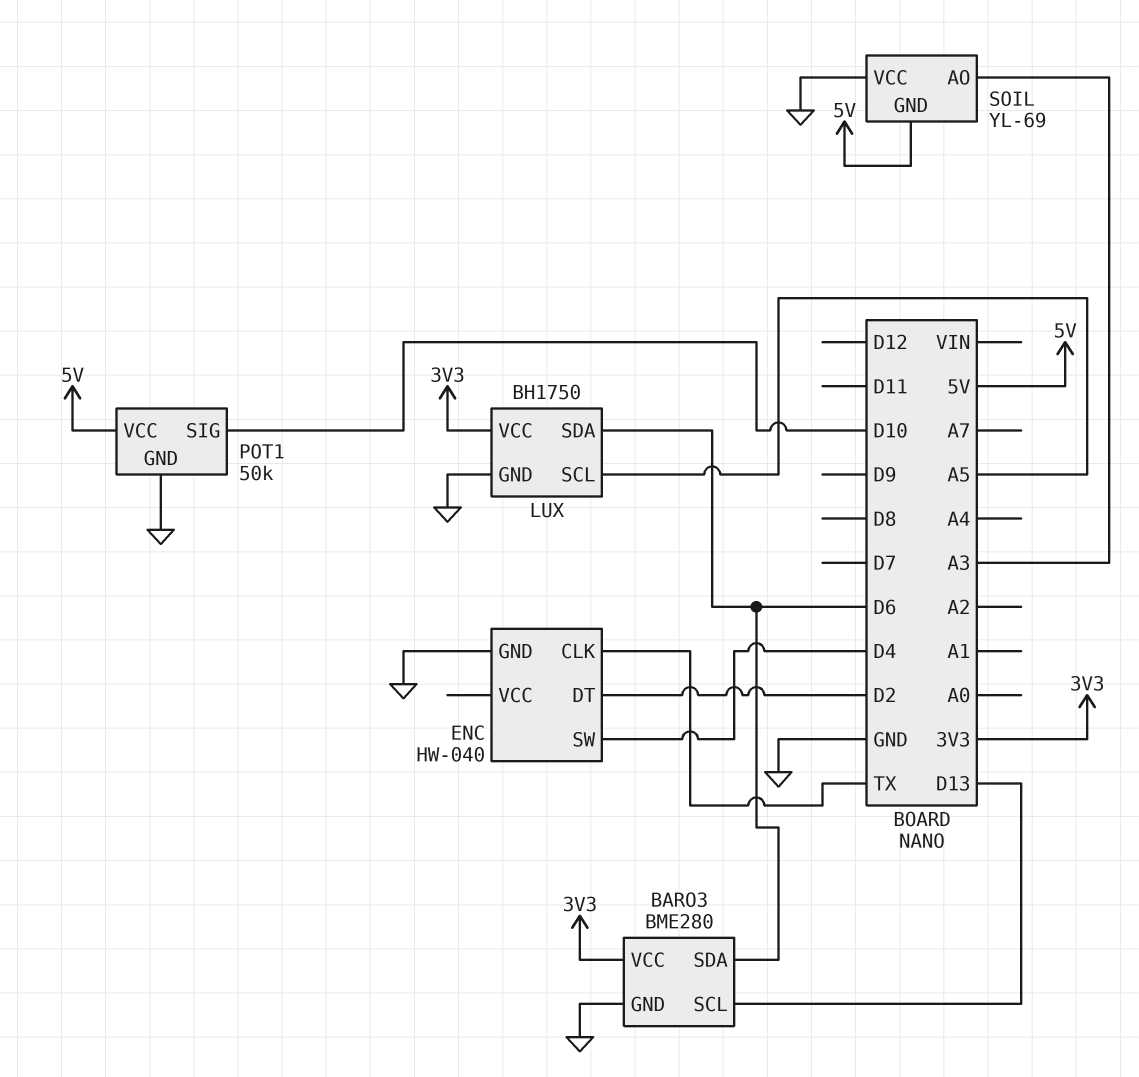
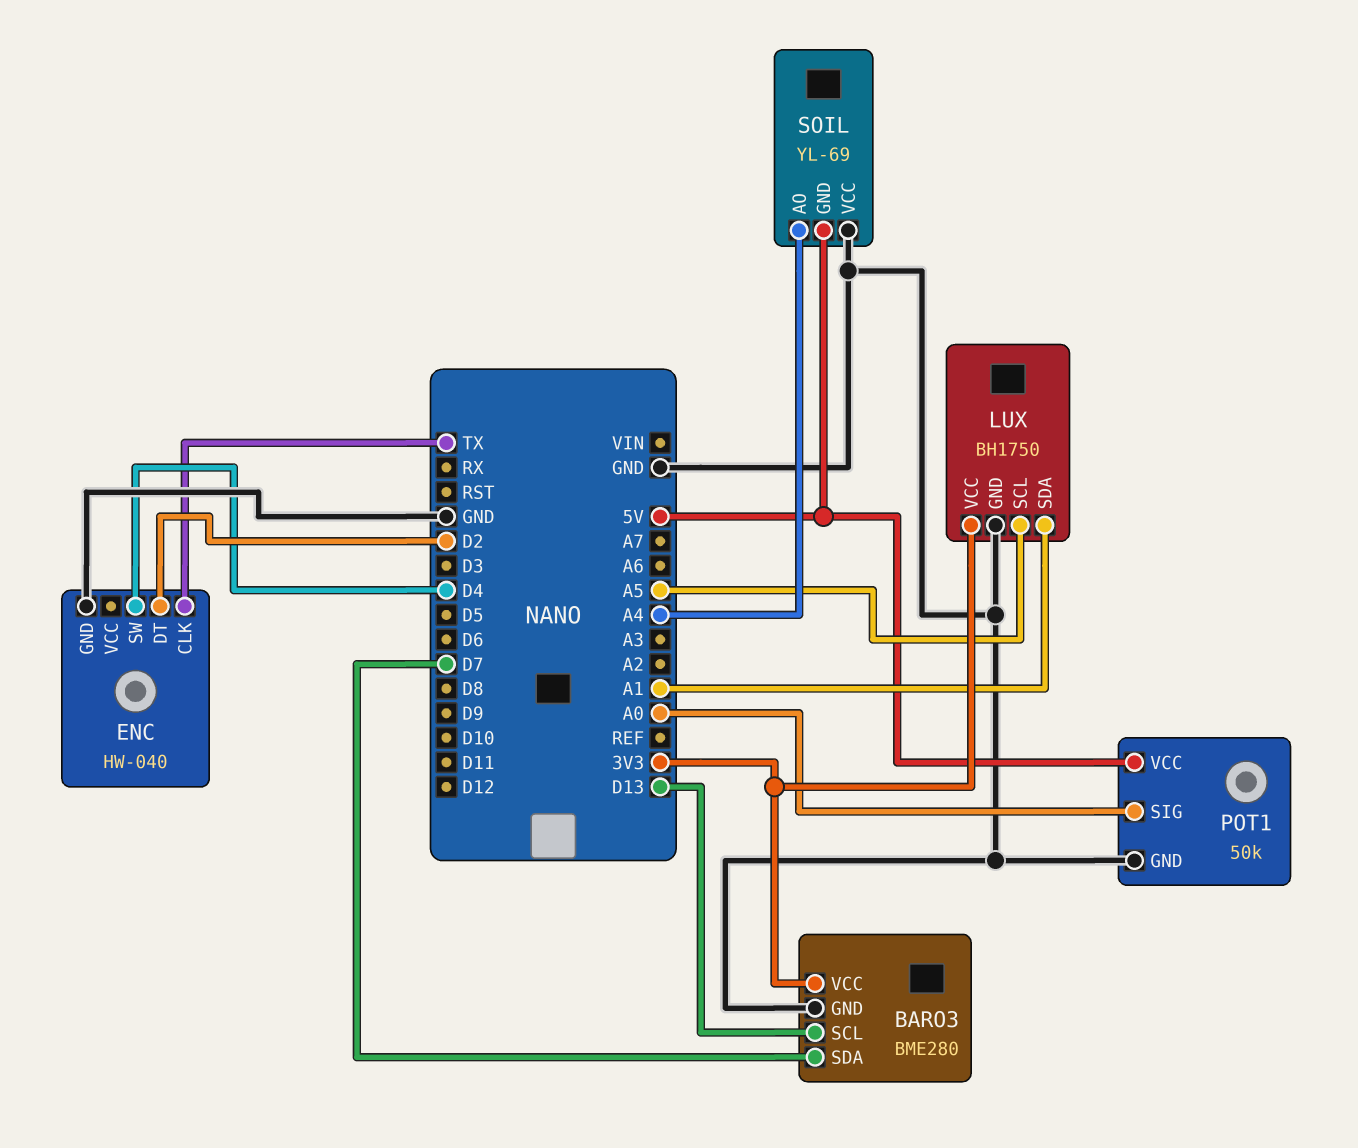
BARO3 pin SDA: D6 -> D7
LUX pin SDA: D6 -> A1
POT1 pin SIG: D10 -> A0
SOIL pin AO: A3 -> A4

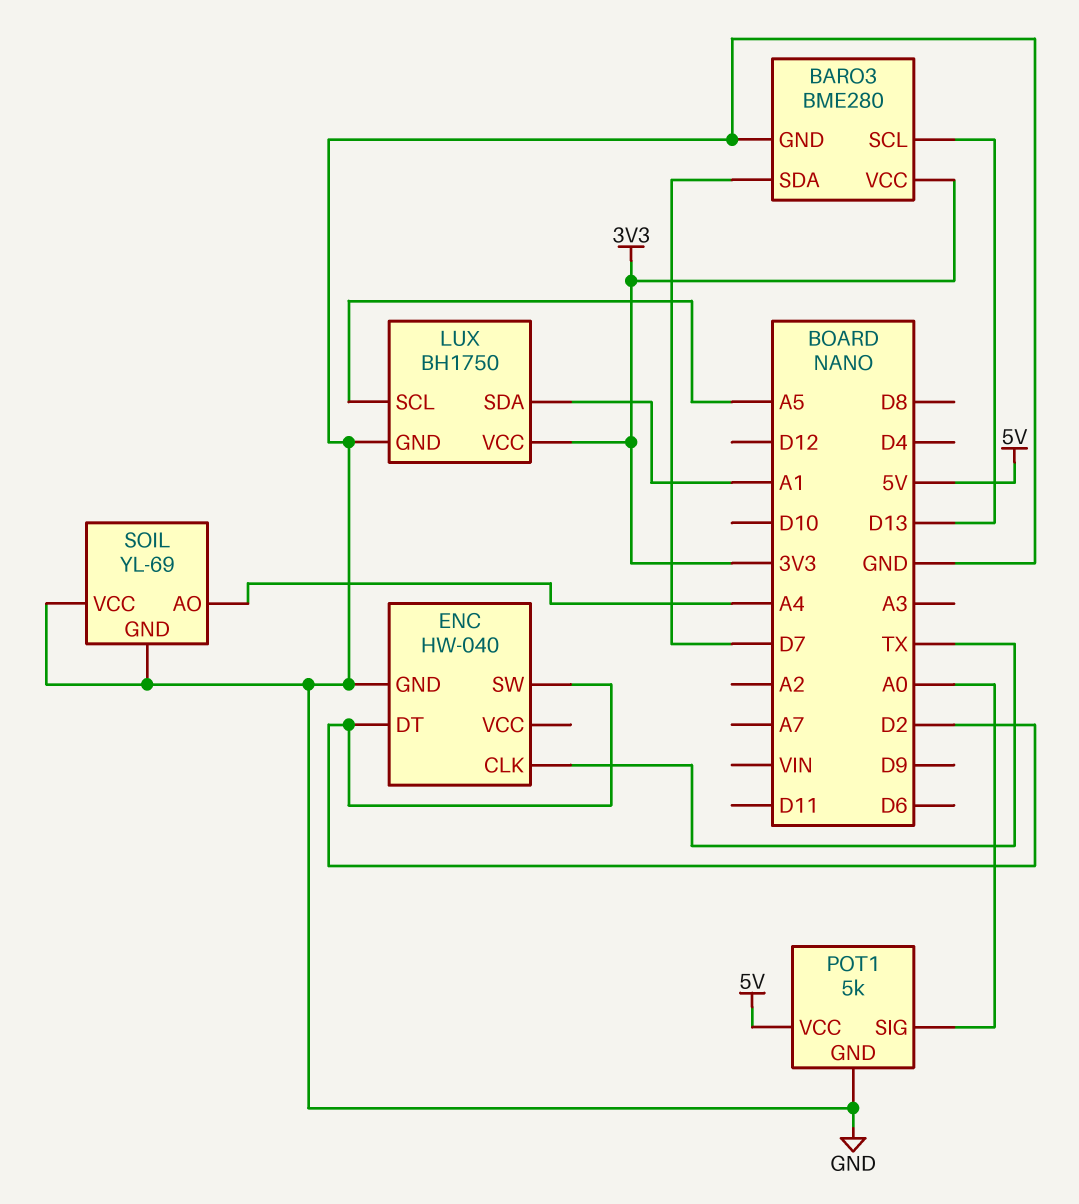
ENC pin SW: D4 -> D2
POT1: 50k -> 5k
SOIL pin GND: 5V -> GND

